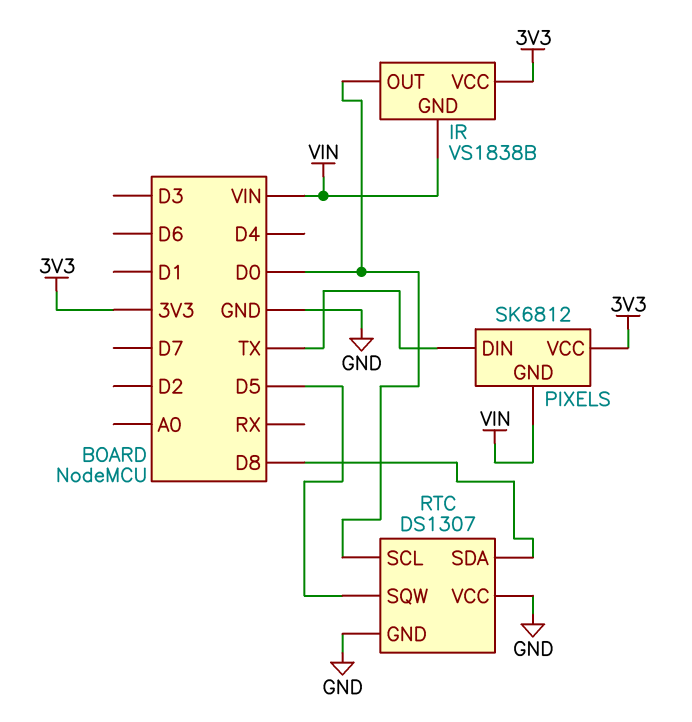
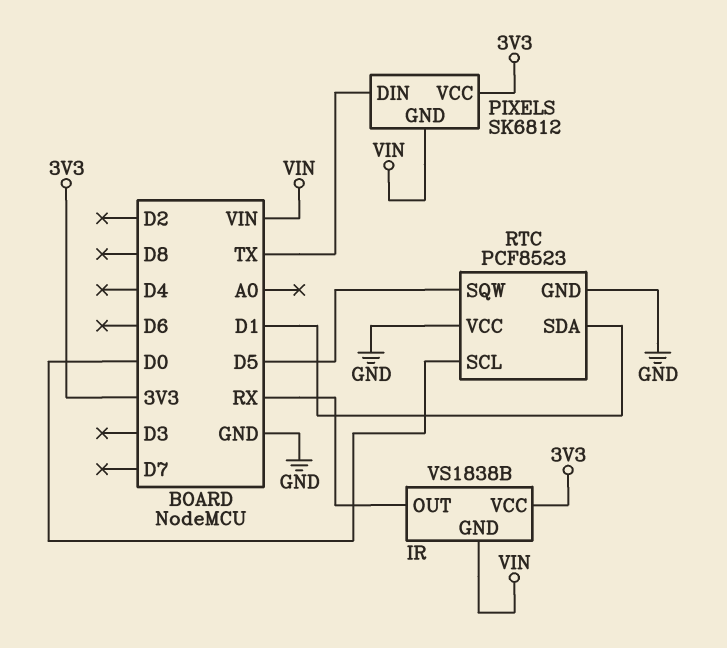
IR pin OUT: D0 -> RX
RTC: DS1307 -> PCF8523
RTC pin SDA: D8 -> D1

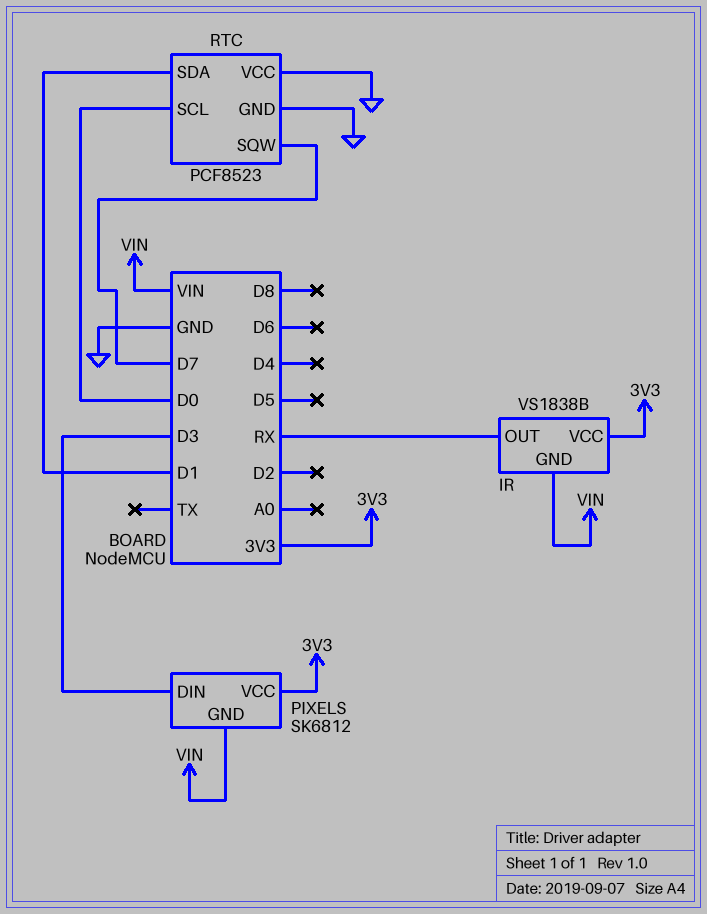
PIXELS pin DIN: TX -> D3
RTC pin SQW: D5 -> D7

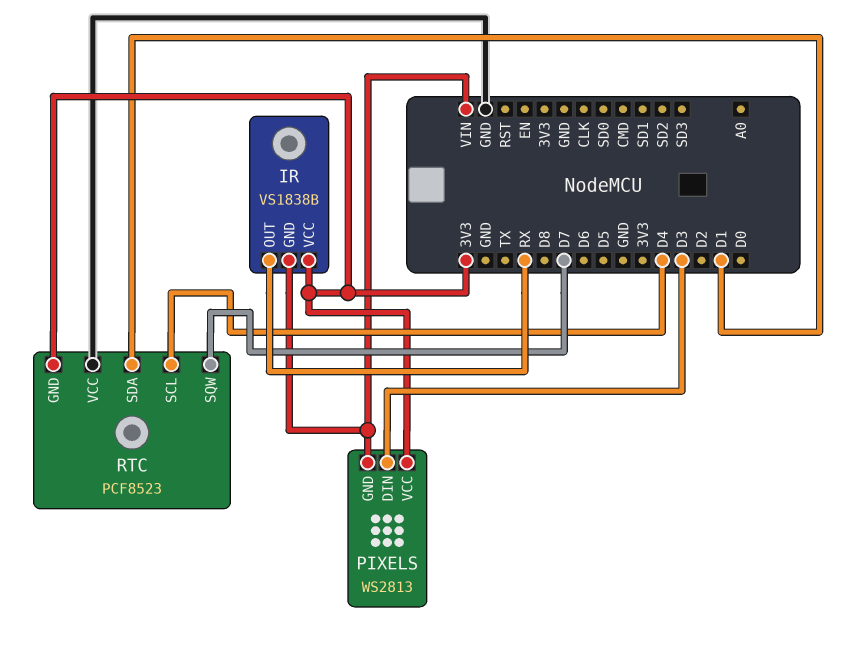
PIXELS: SK6812 -> WS2813
RTC pin GND: GND -> 3V3
RTC pin SCL: D0 -> D4

